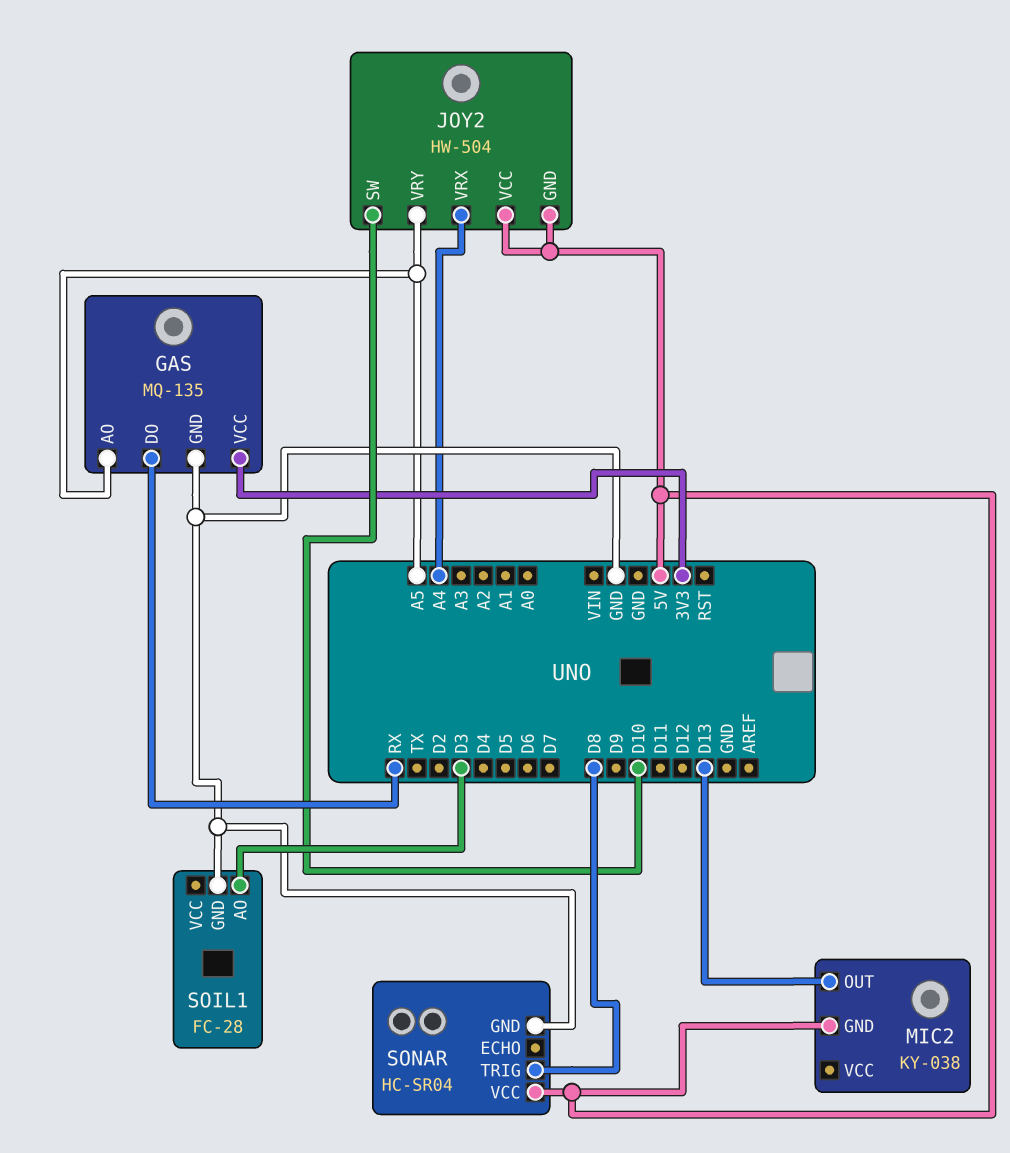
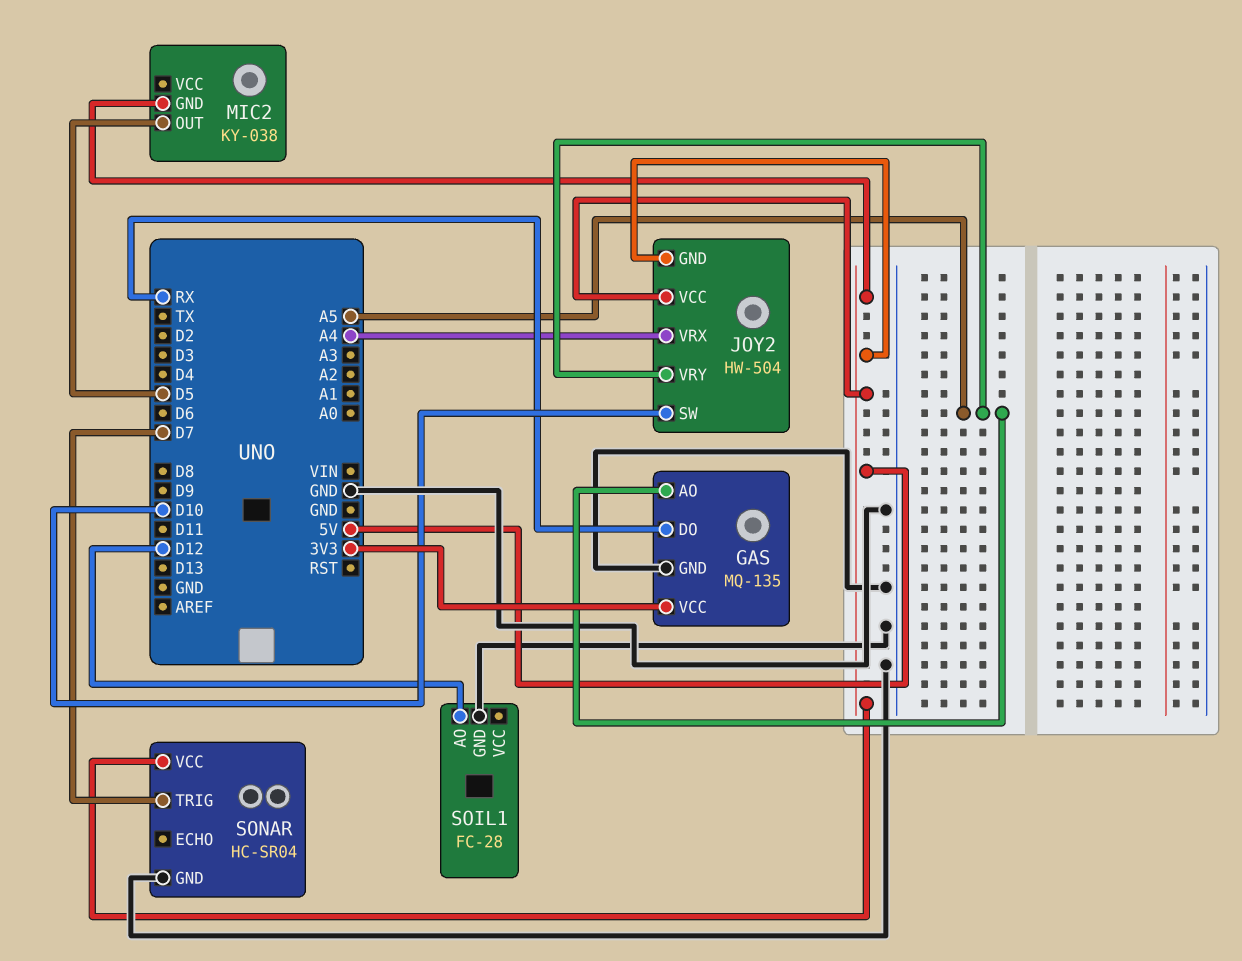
MIC2 pin OUT: D13 -> D5
SOIL1 pin AO: D3 -> D12
SONAR pin TRIG: D8 -> D7

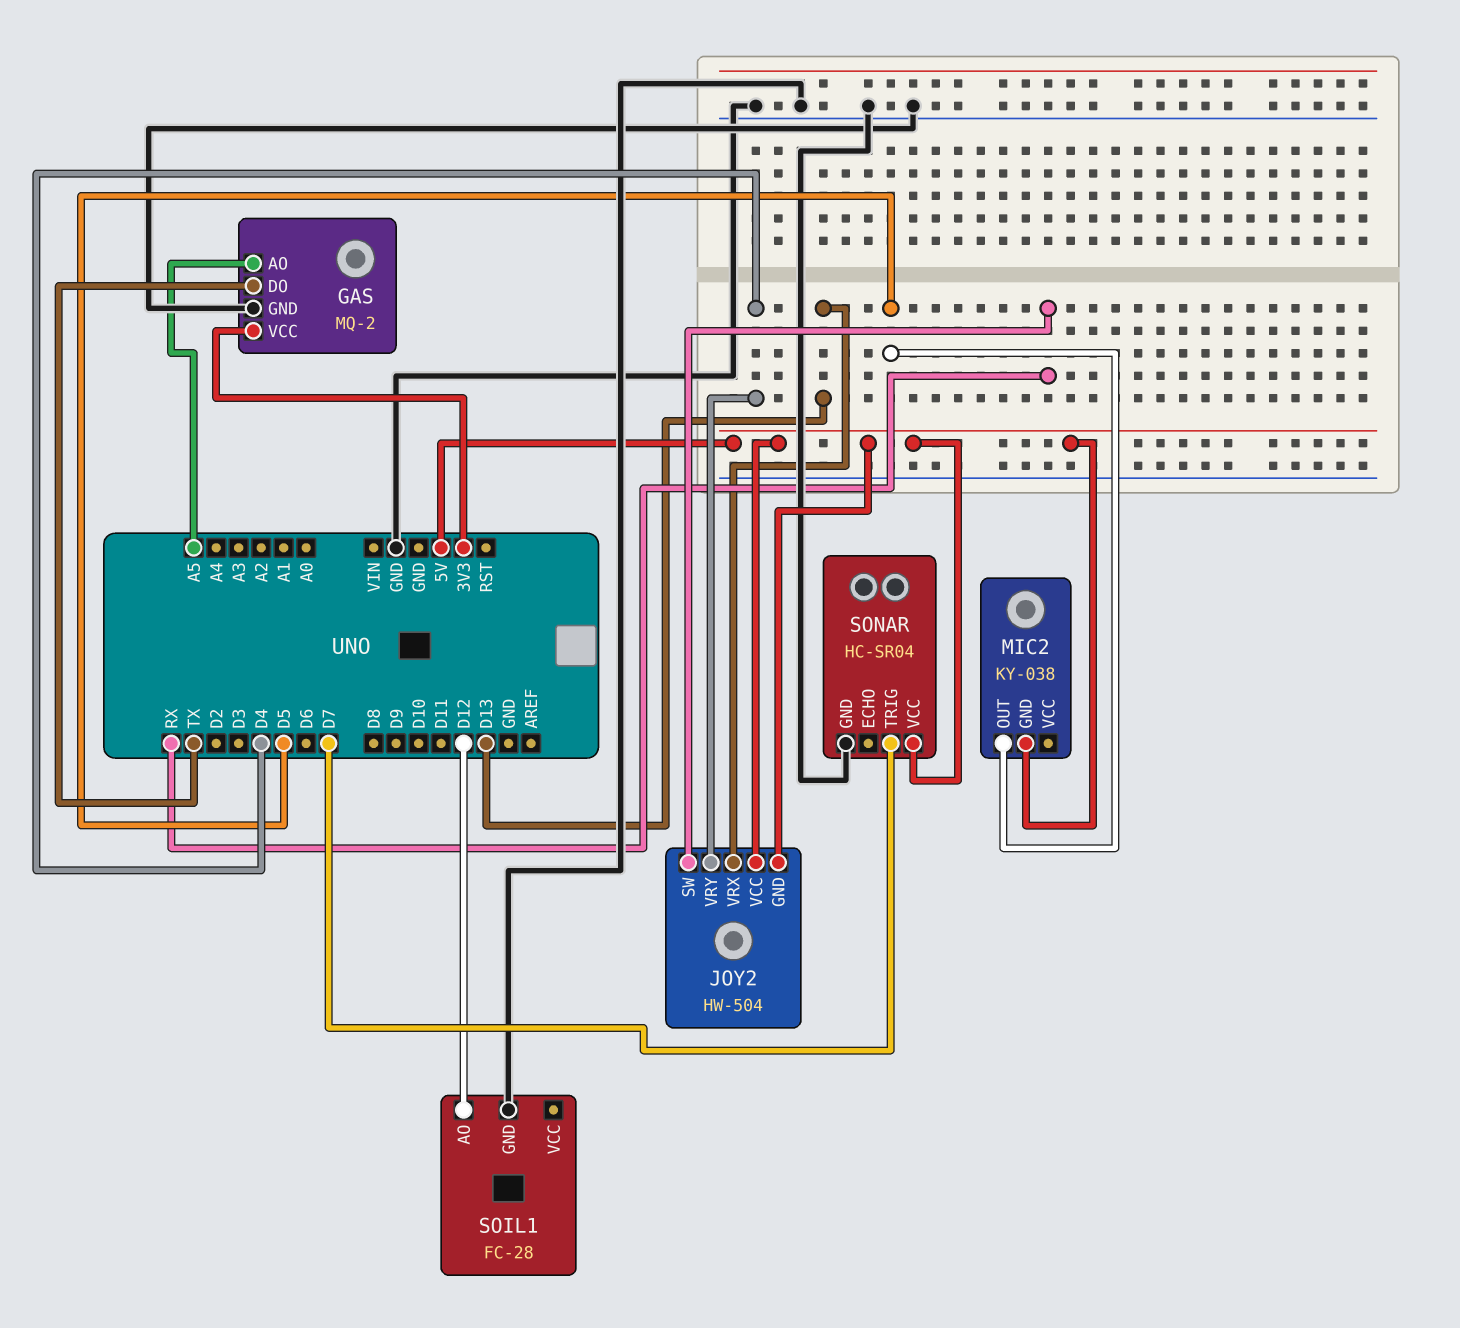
GAS: MQ-135 -> MQ-2
GAS pin DO: RX -> TX
JOY2 pin SW: D10 -> RX
JOY2 pin VRX: A4 -> D13
JOY2 pin VRY: A5 -> D4

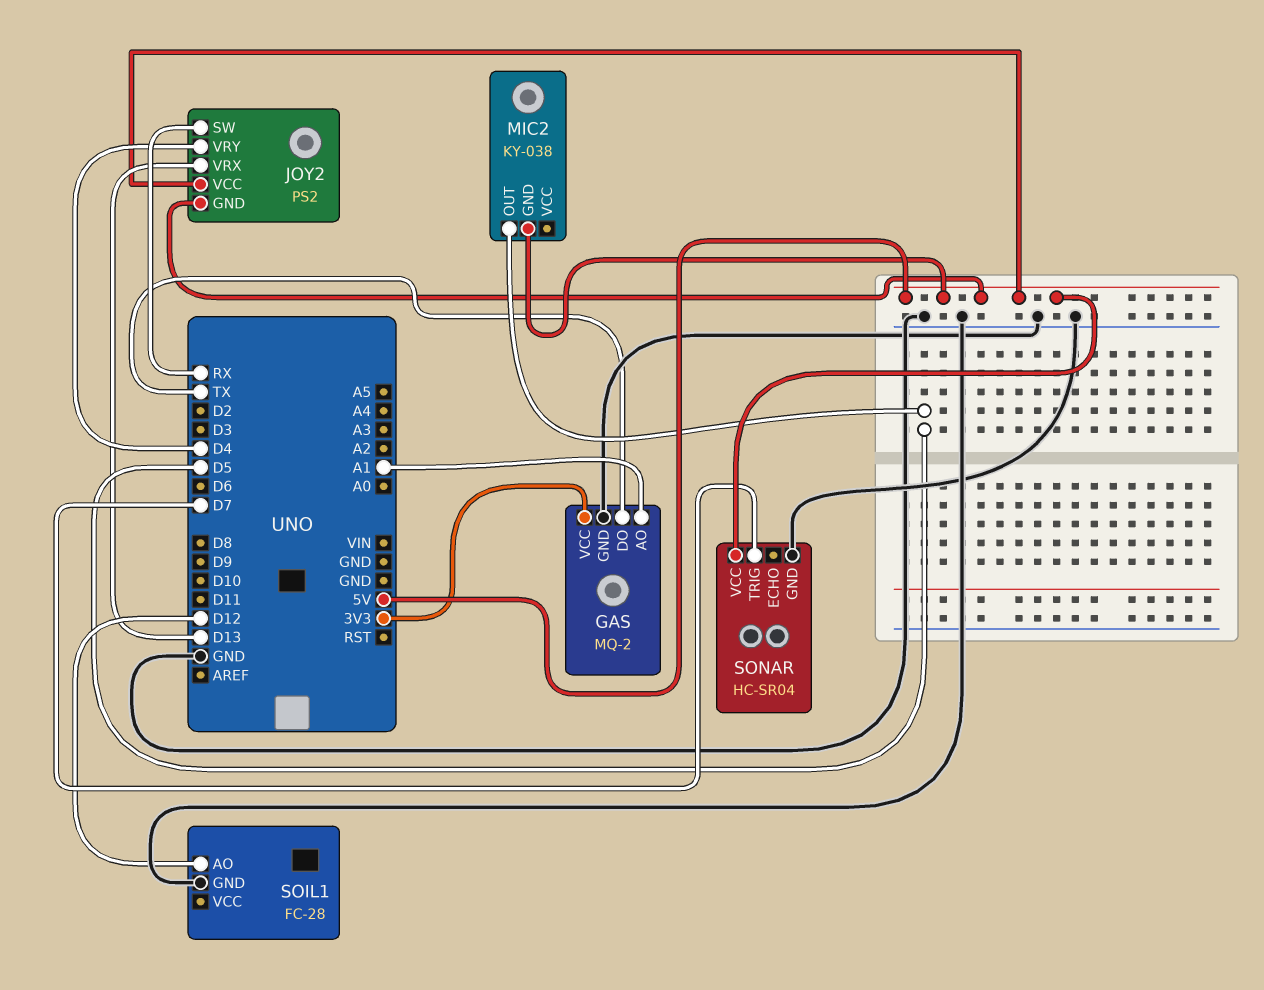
GAS pin AO: A5 -> A1
JOY2: HW-504 -> PS2

